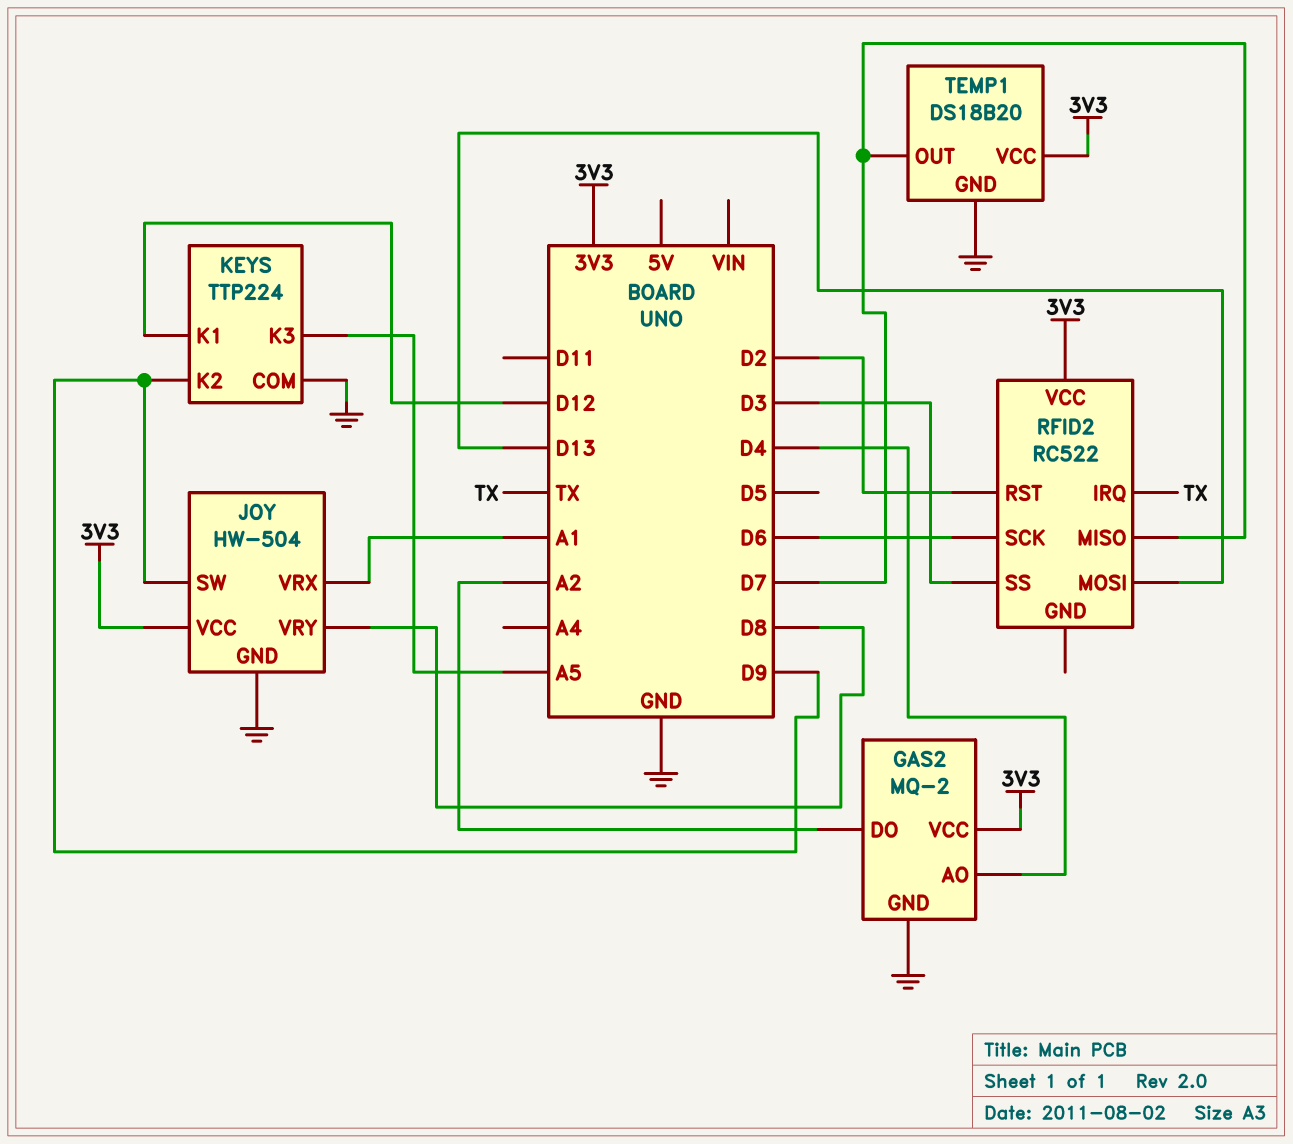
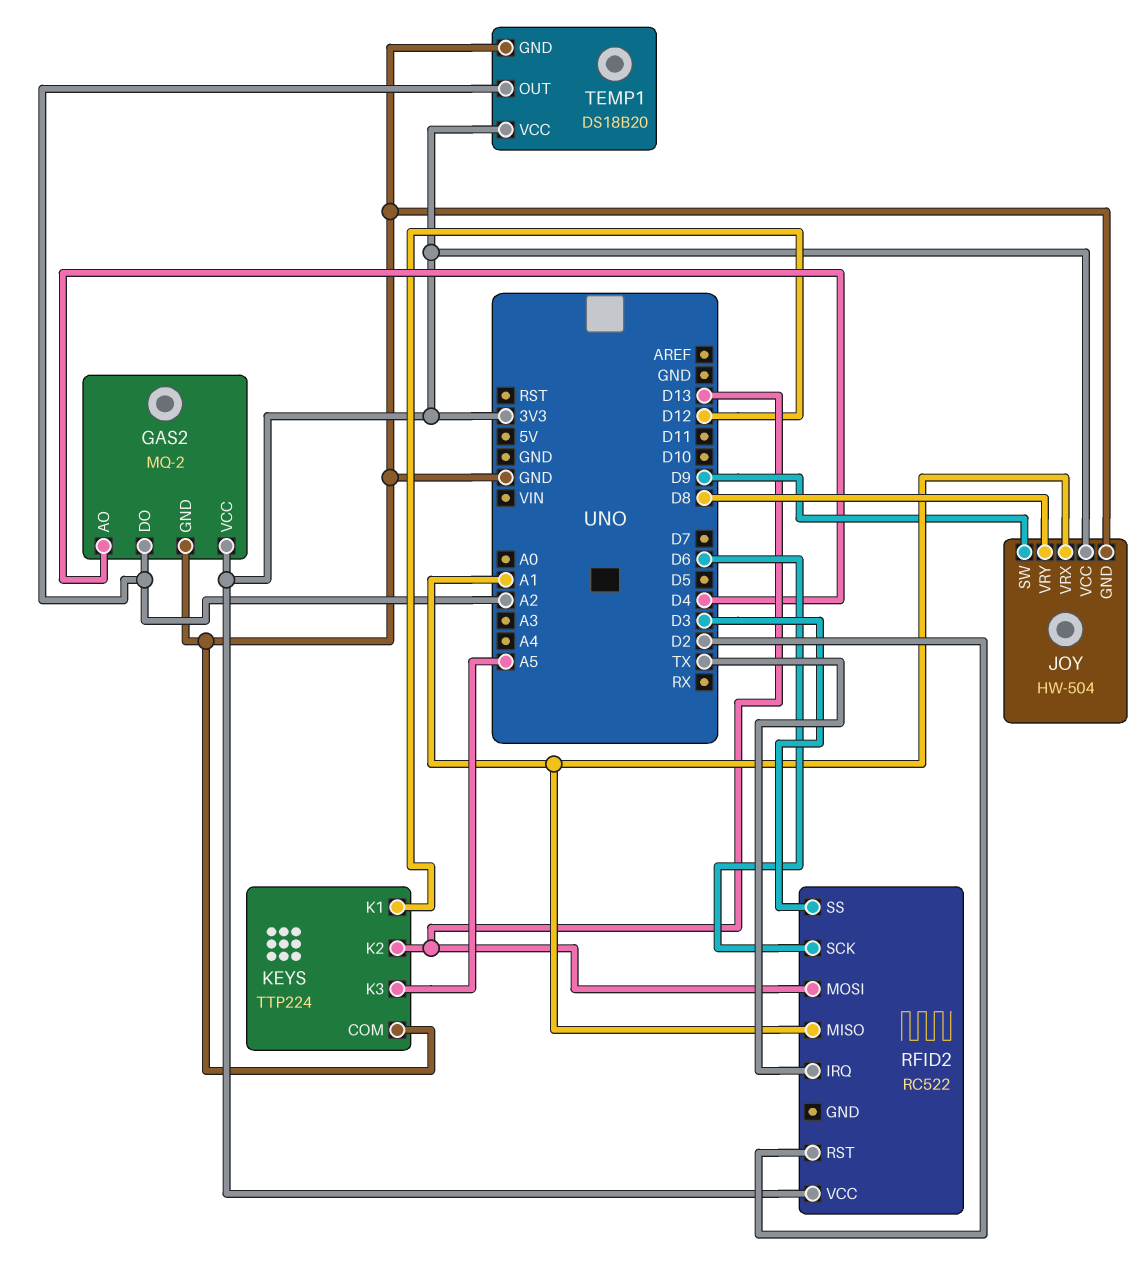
KEYS pin K2: D9 -> D13
RFID2 pin MISO: D7 -> A1
TEMP1 pin OUT: D7 -> A2

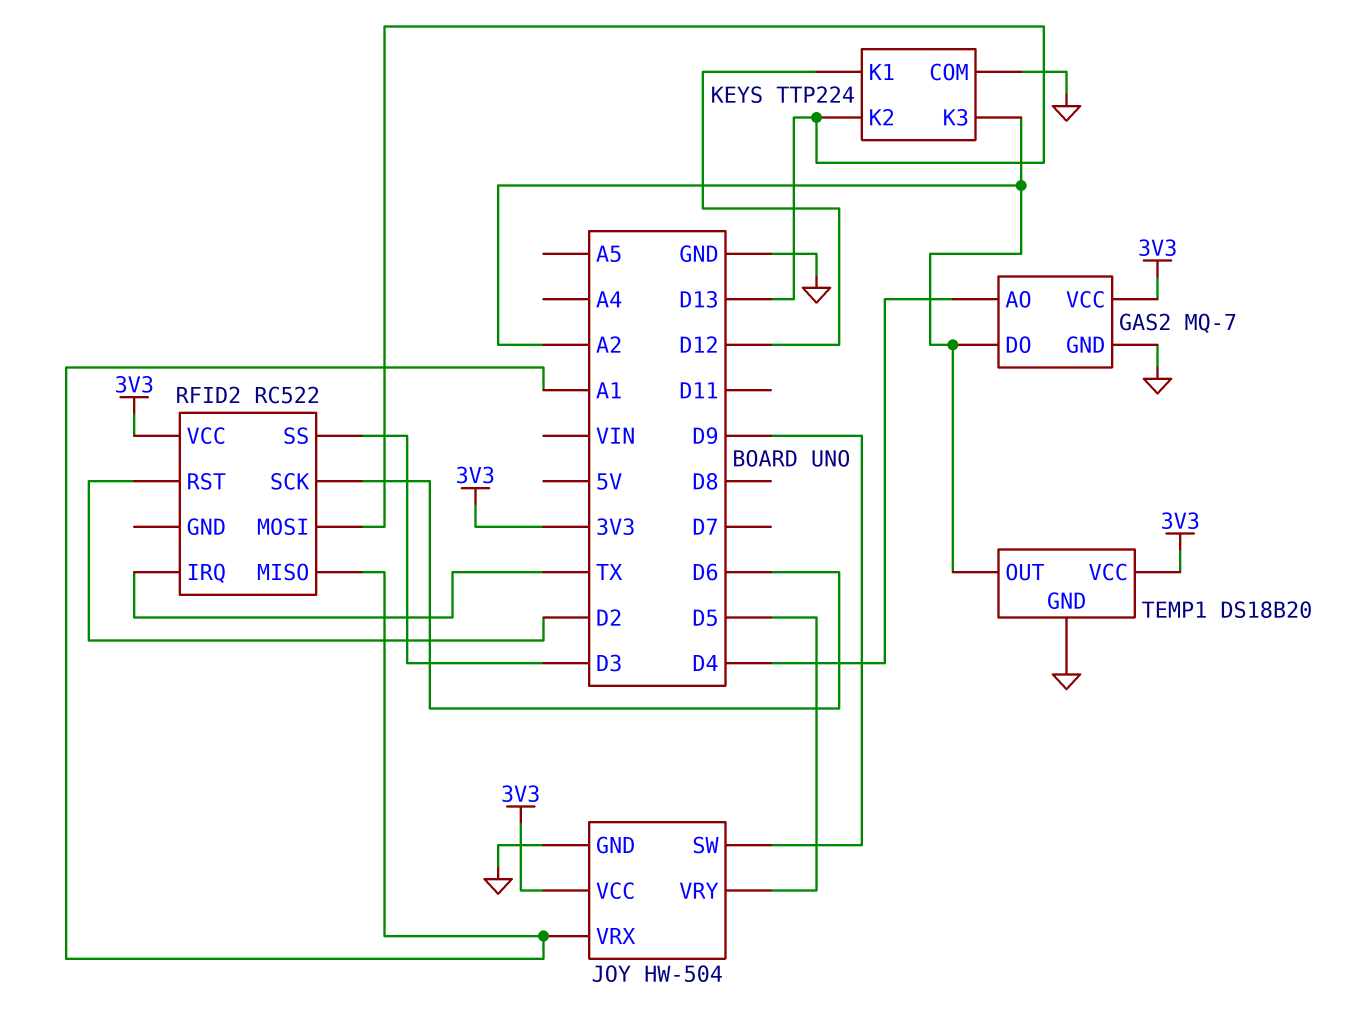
GAS2: MQ-2 -> MQ-7
JOY pin VRY: D8 -> D5
KEYS pin K3: A5 -> A2

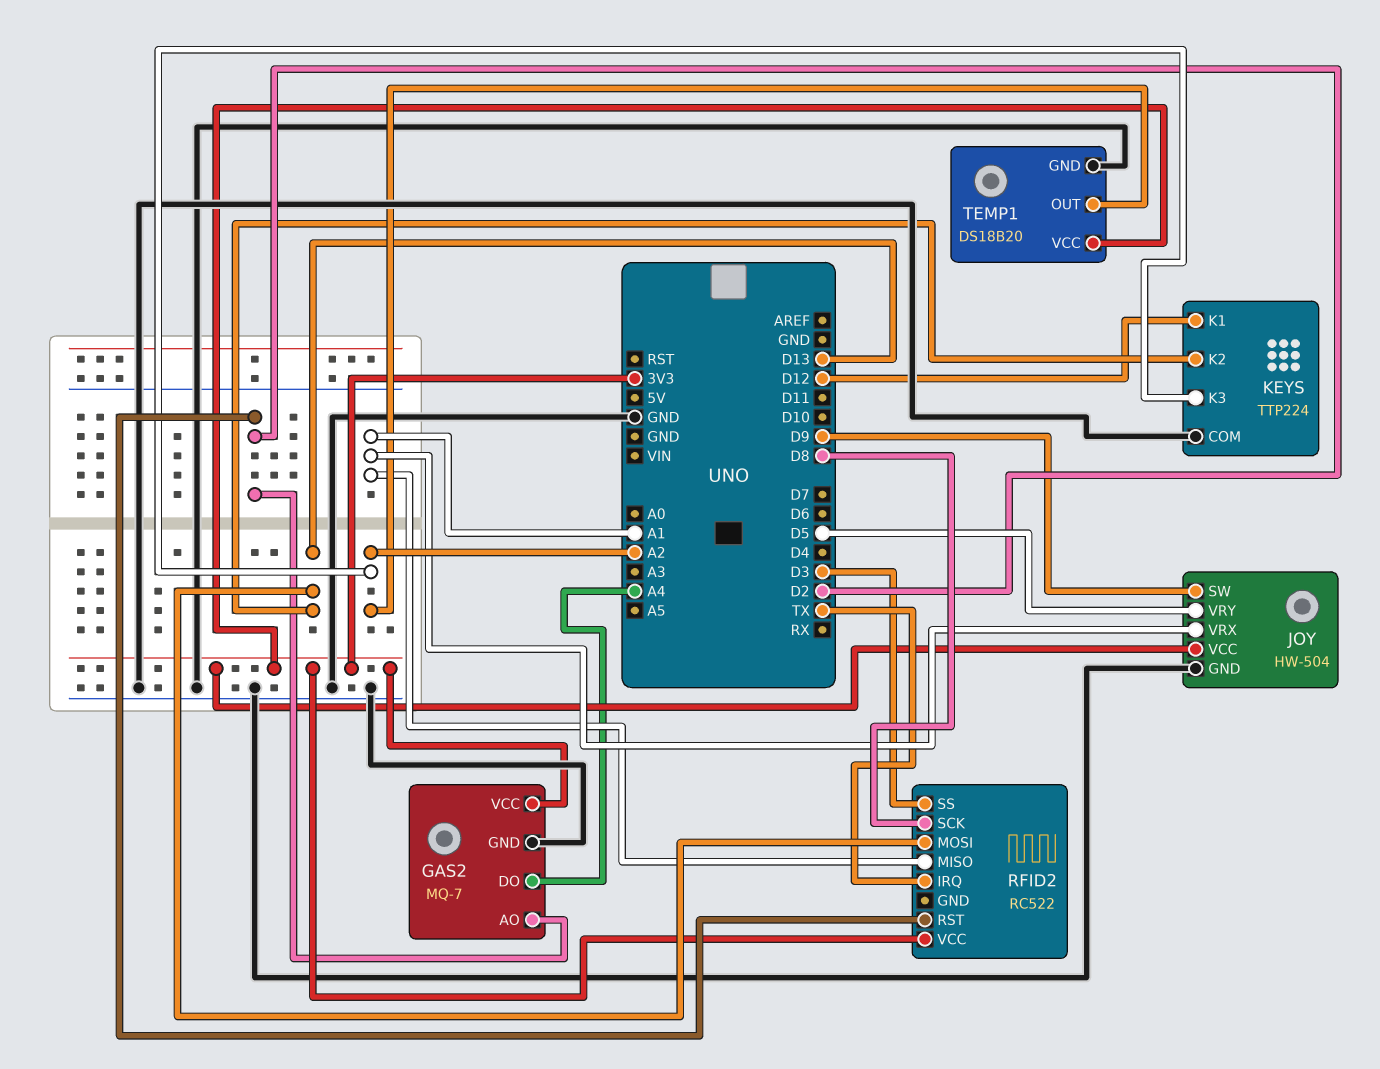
GAS2 pin AO: D4 -> D2
GAS2 pin DO: A2 -> A4
RFID2 pin SCK: D6 -> D8

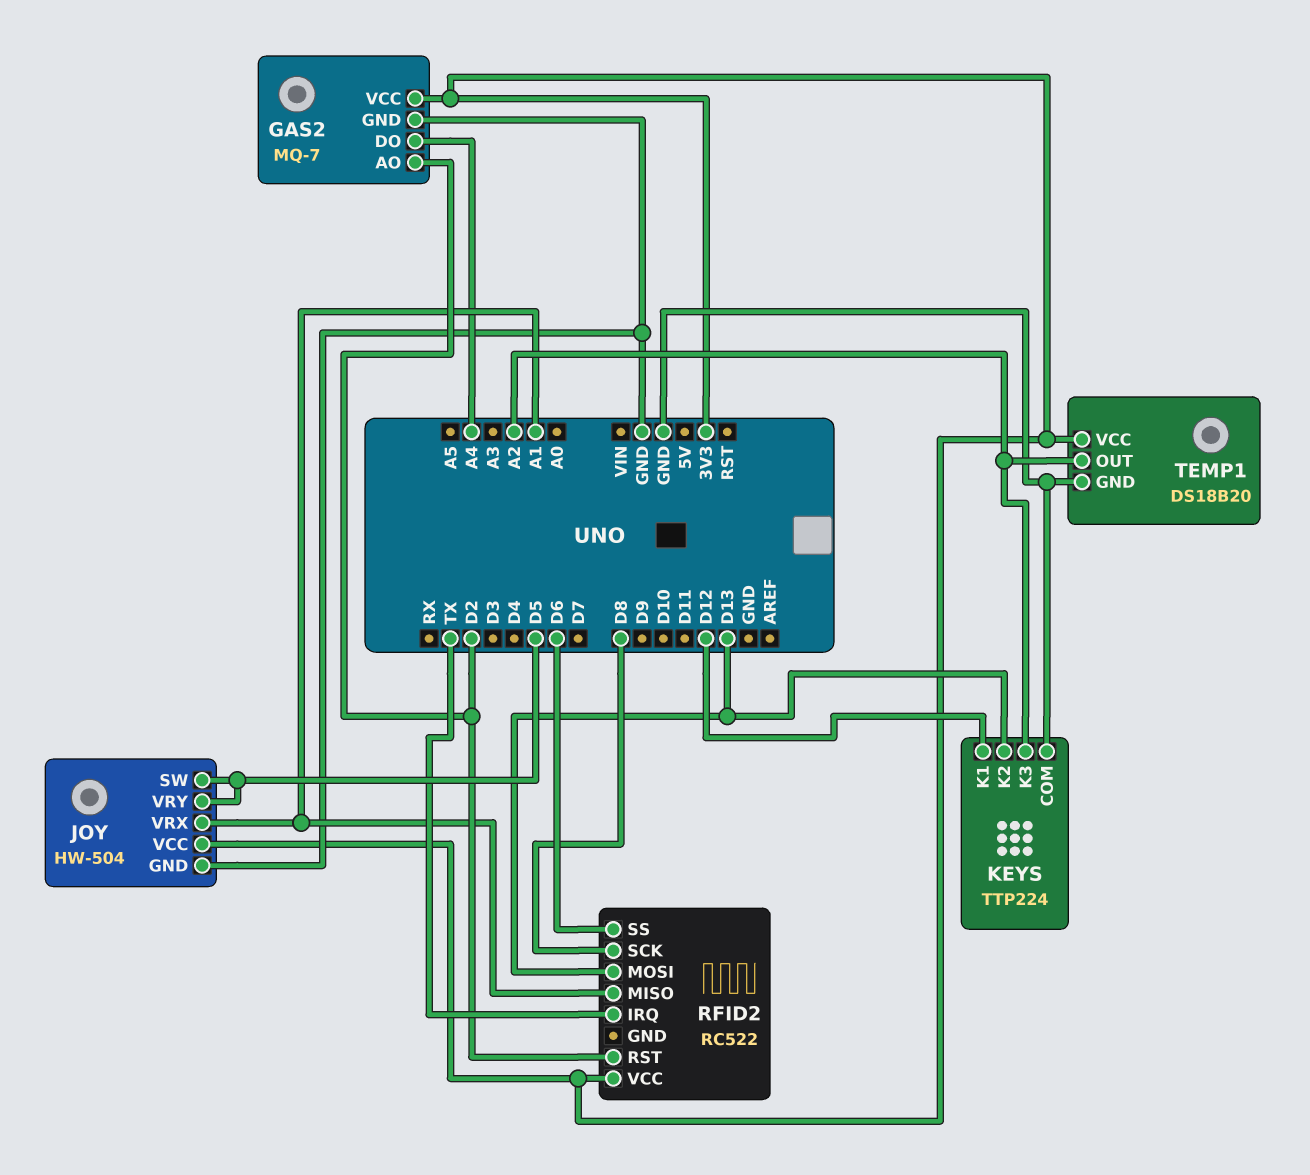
JOY pin SW: D9 -> D5
RFID2 pin SS: D3 -> D6

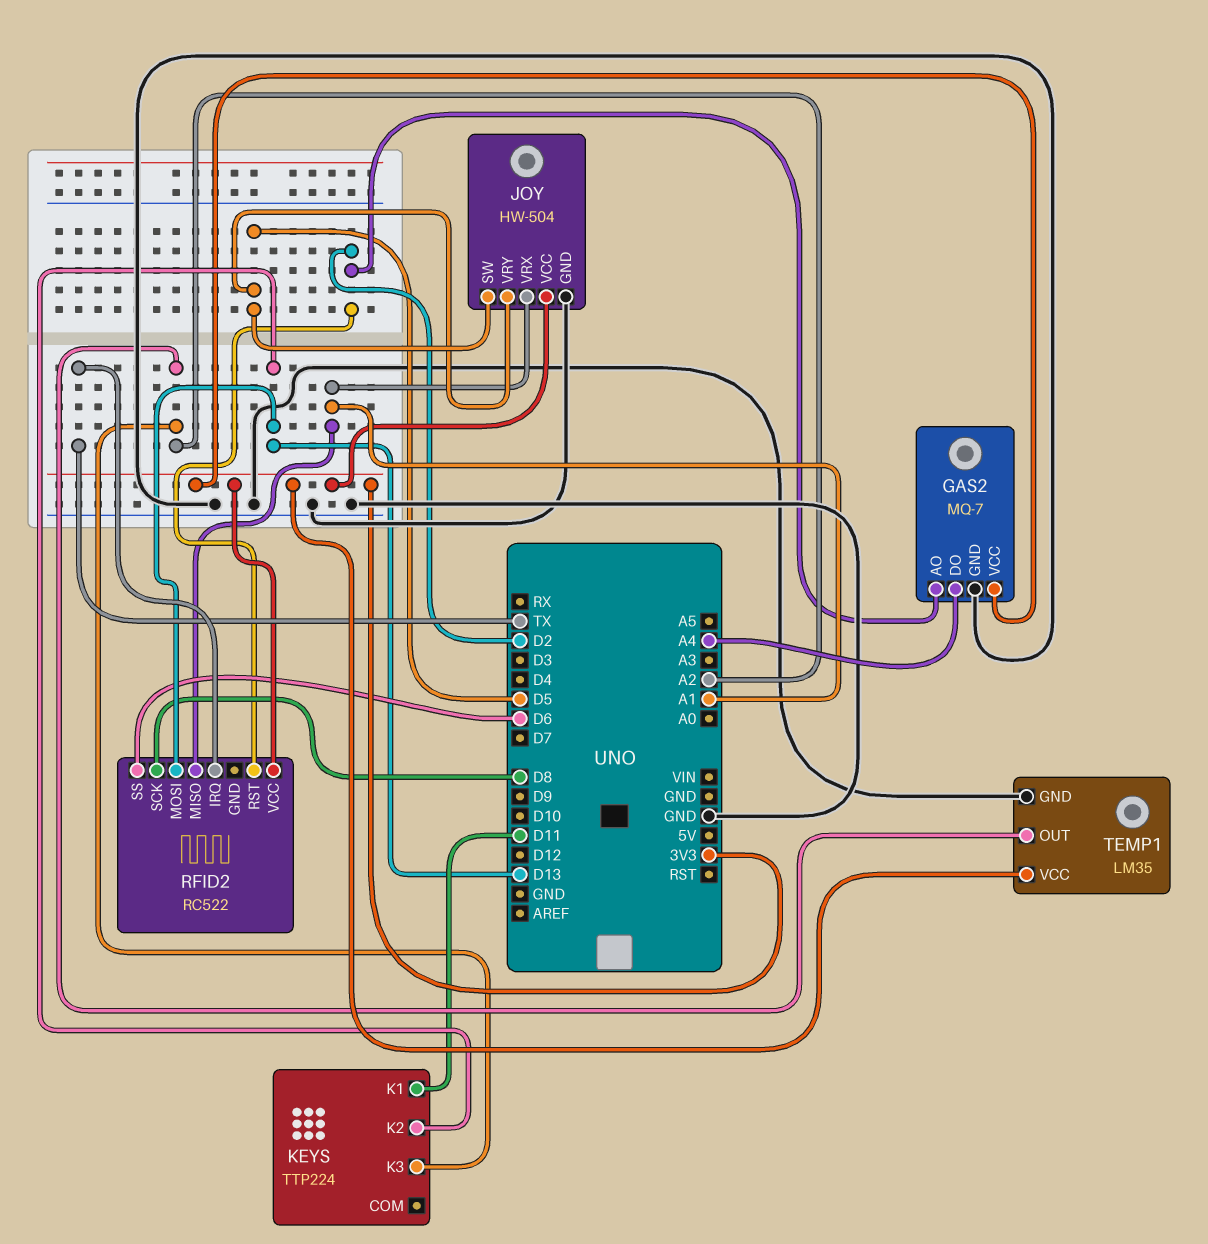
KEYS pin COM: GND -> none
KEYS pin K1: D12 -> D11
TEMP1: DS18B20 -> LM35

